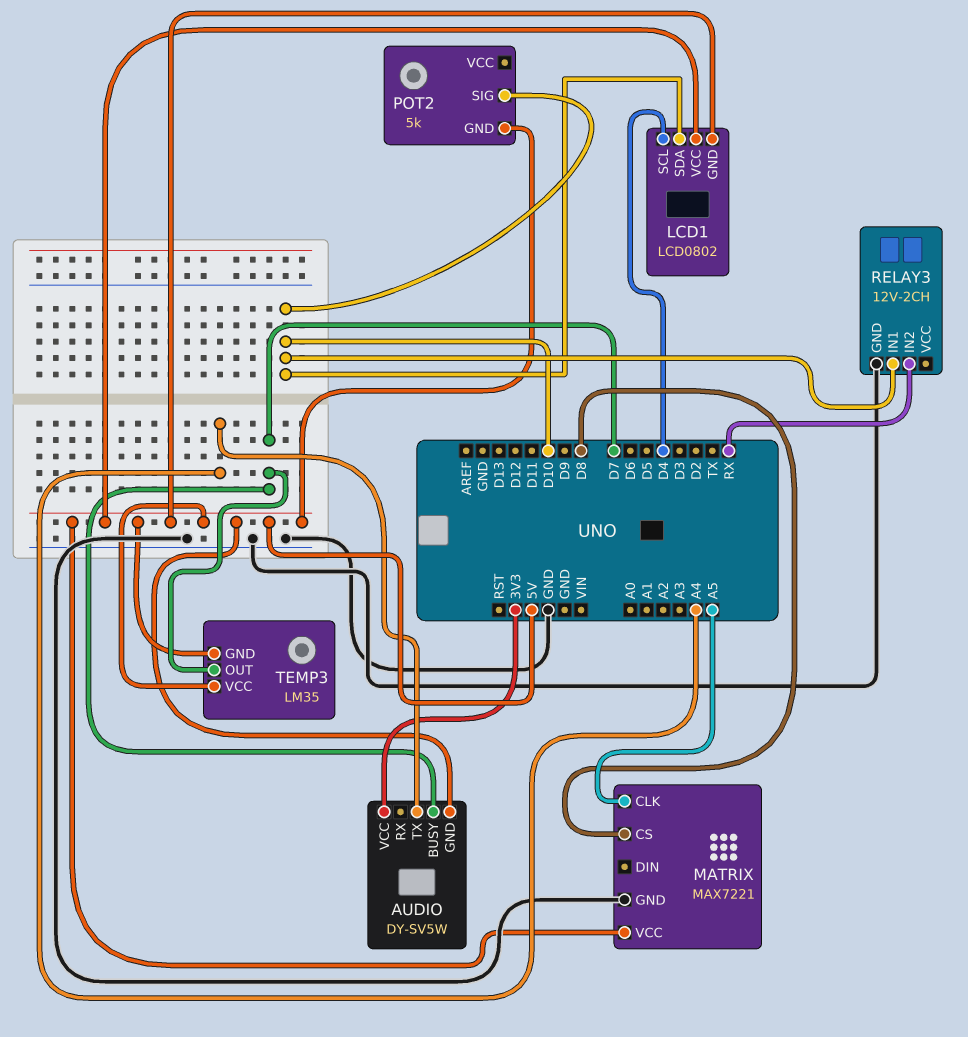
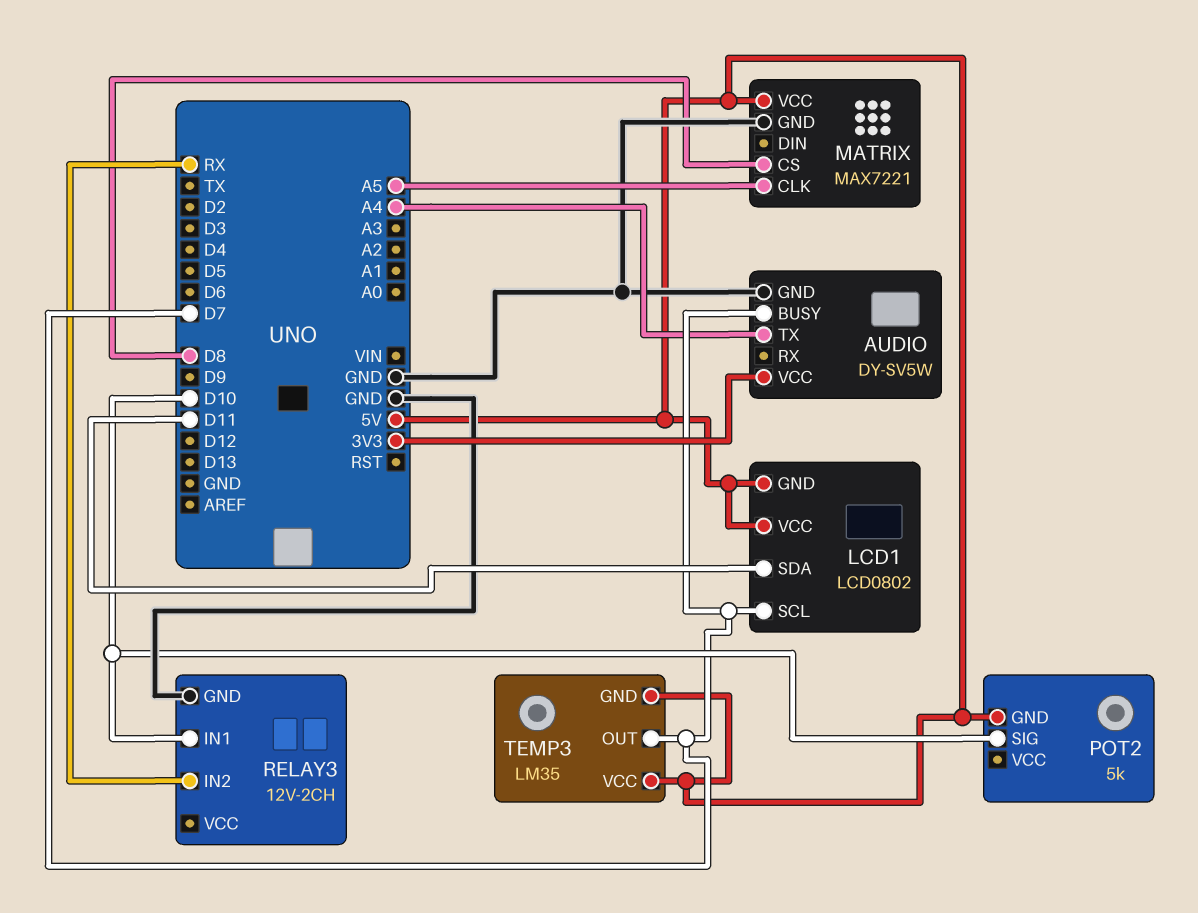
AUDIO pin GND: 5V -> GND
LCD1 pin SCL: D4 -> D7
LCD1 pin SDA: D10 -> D11

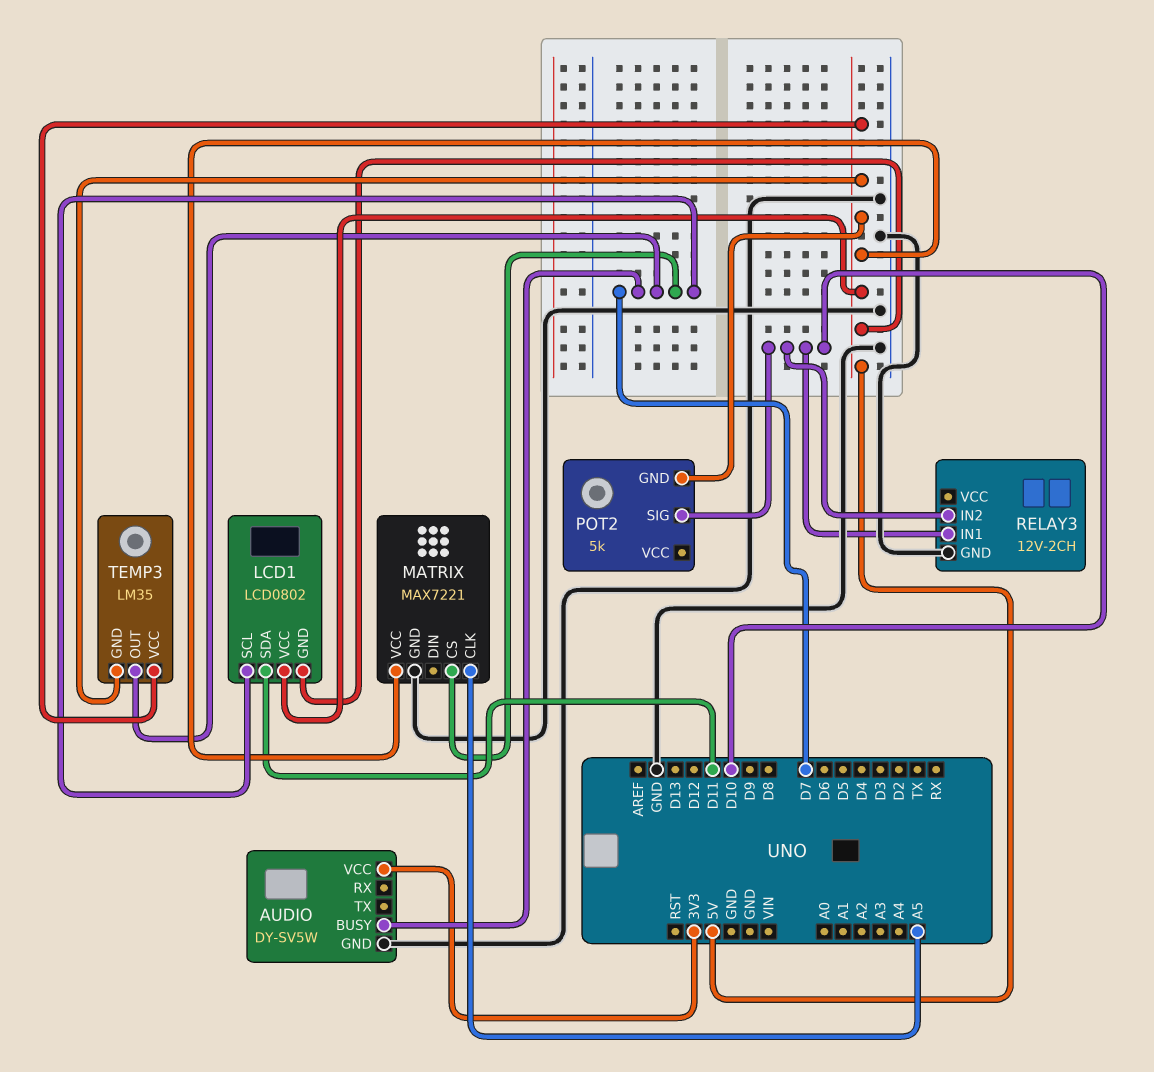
AUDIO pin TX: A4 -> none
MATRIX pin CS: D8 -> D7
RELAY3 pin IN2: RX -> D10

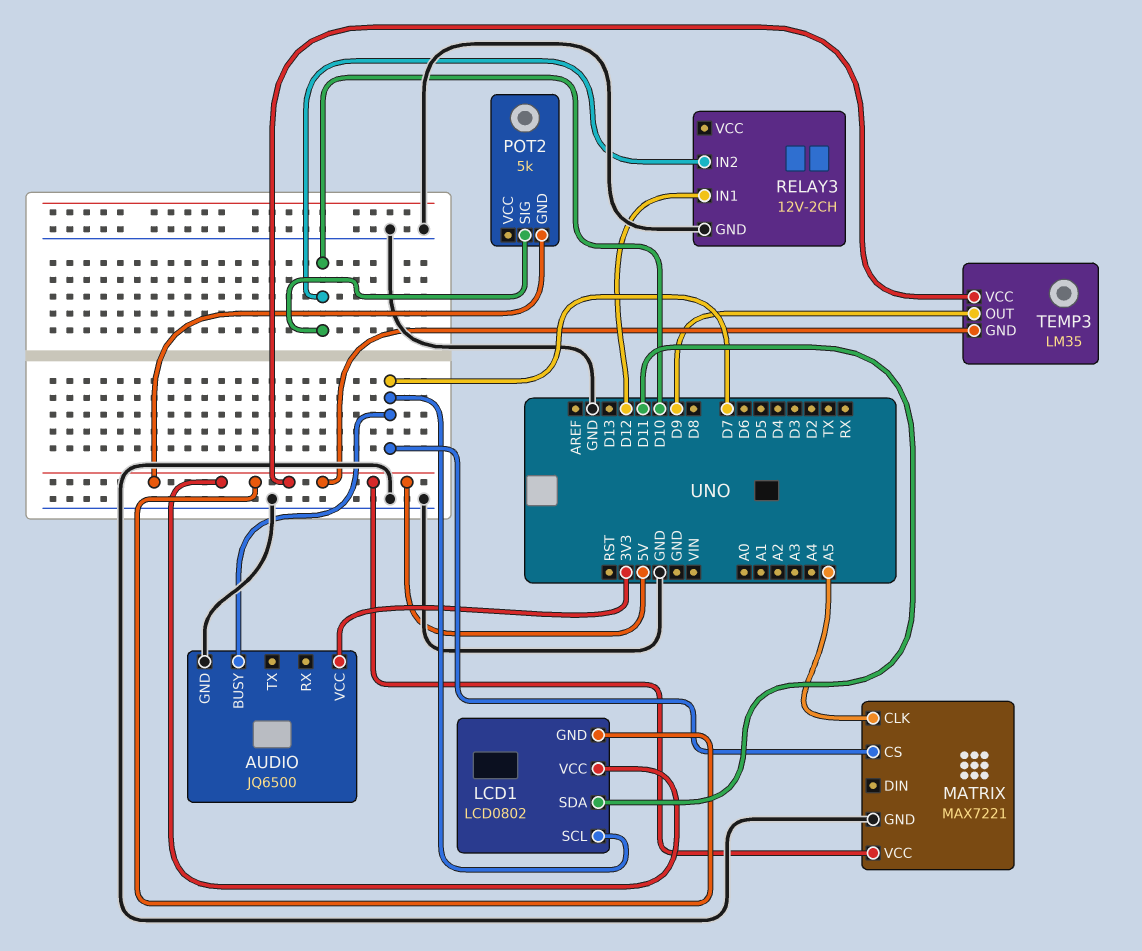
AUDIO: DY-SV5W -> JQ6500
RELAY3 pin IN1: D10 -> D12
TEMP3 pin OUT: D7 -> D9

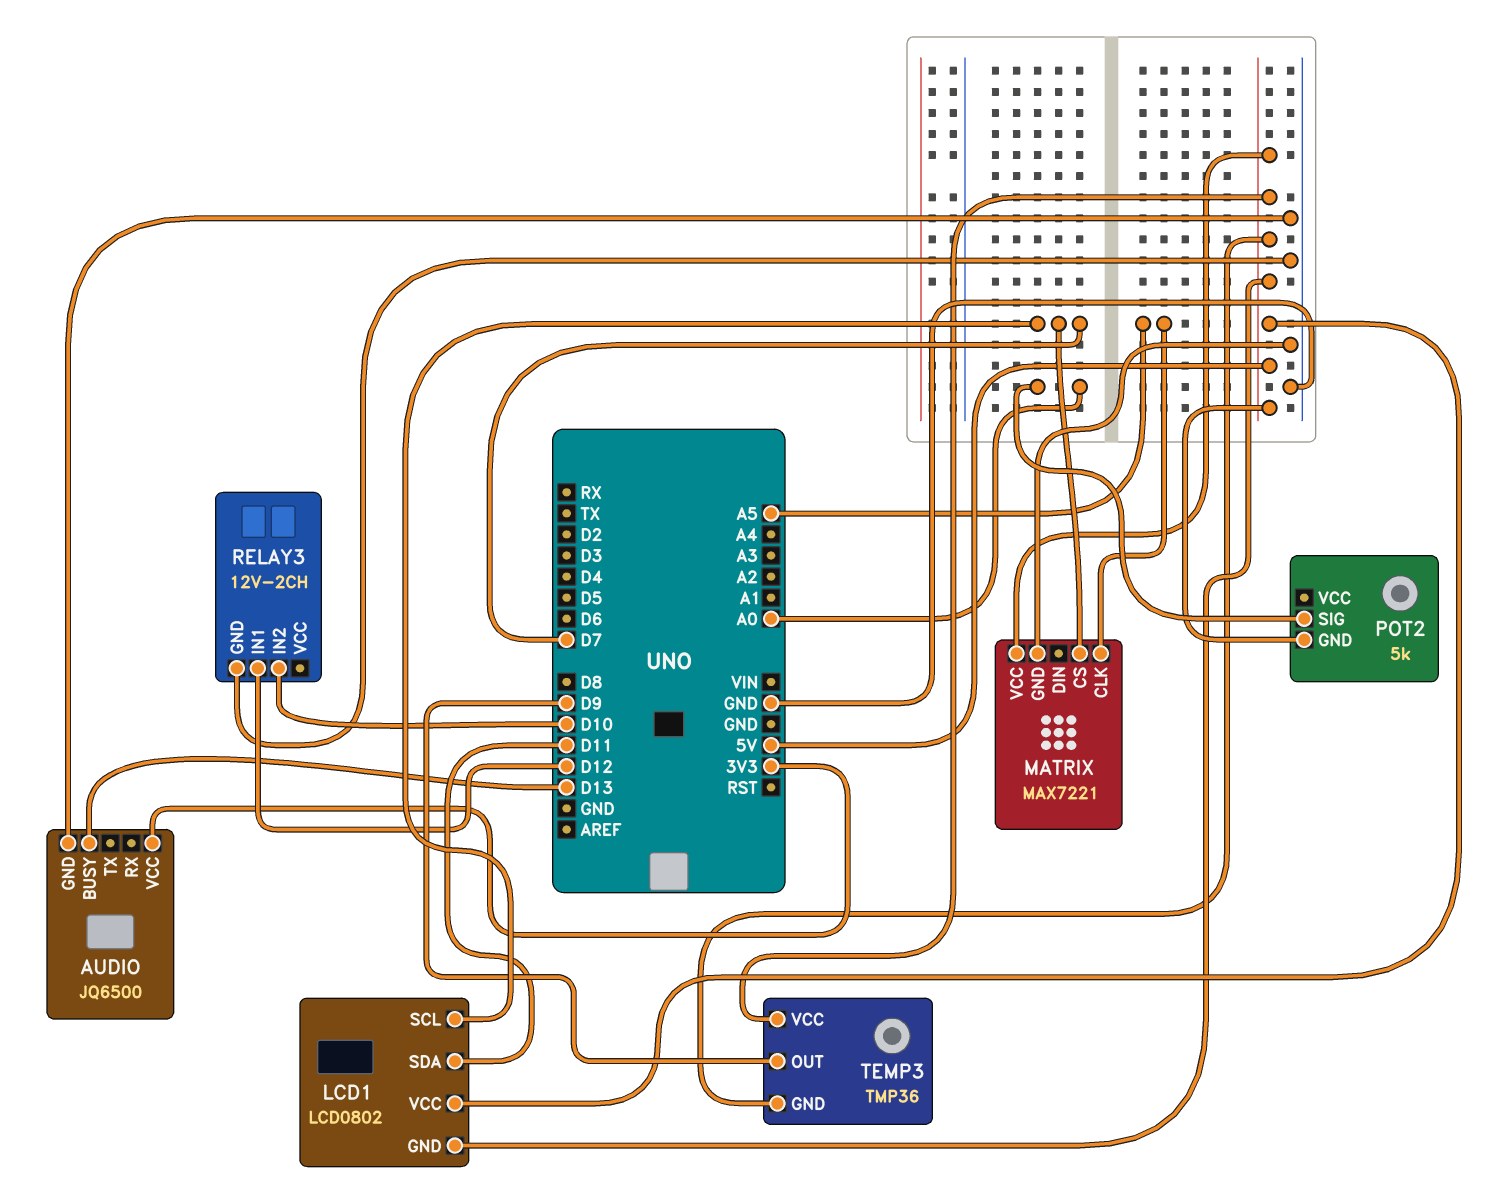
AUDIO pin BUSY: D7 -> D13
POT2 pin SIG: D10 -> A0
TEMP3: LM35 -> TMP36

